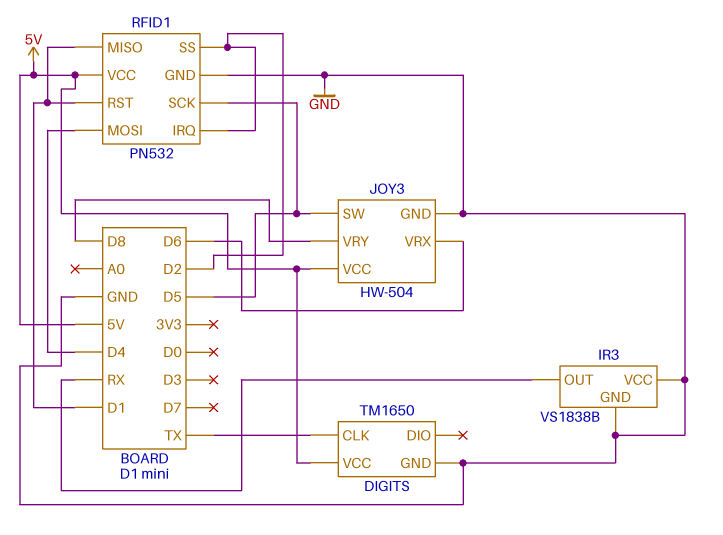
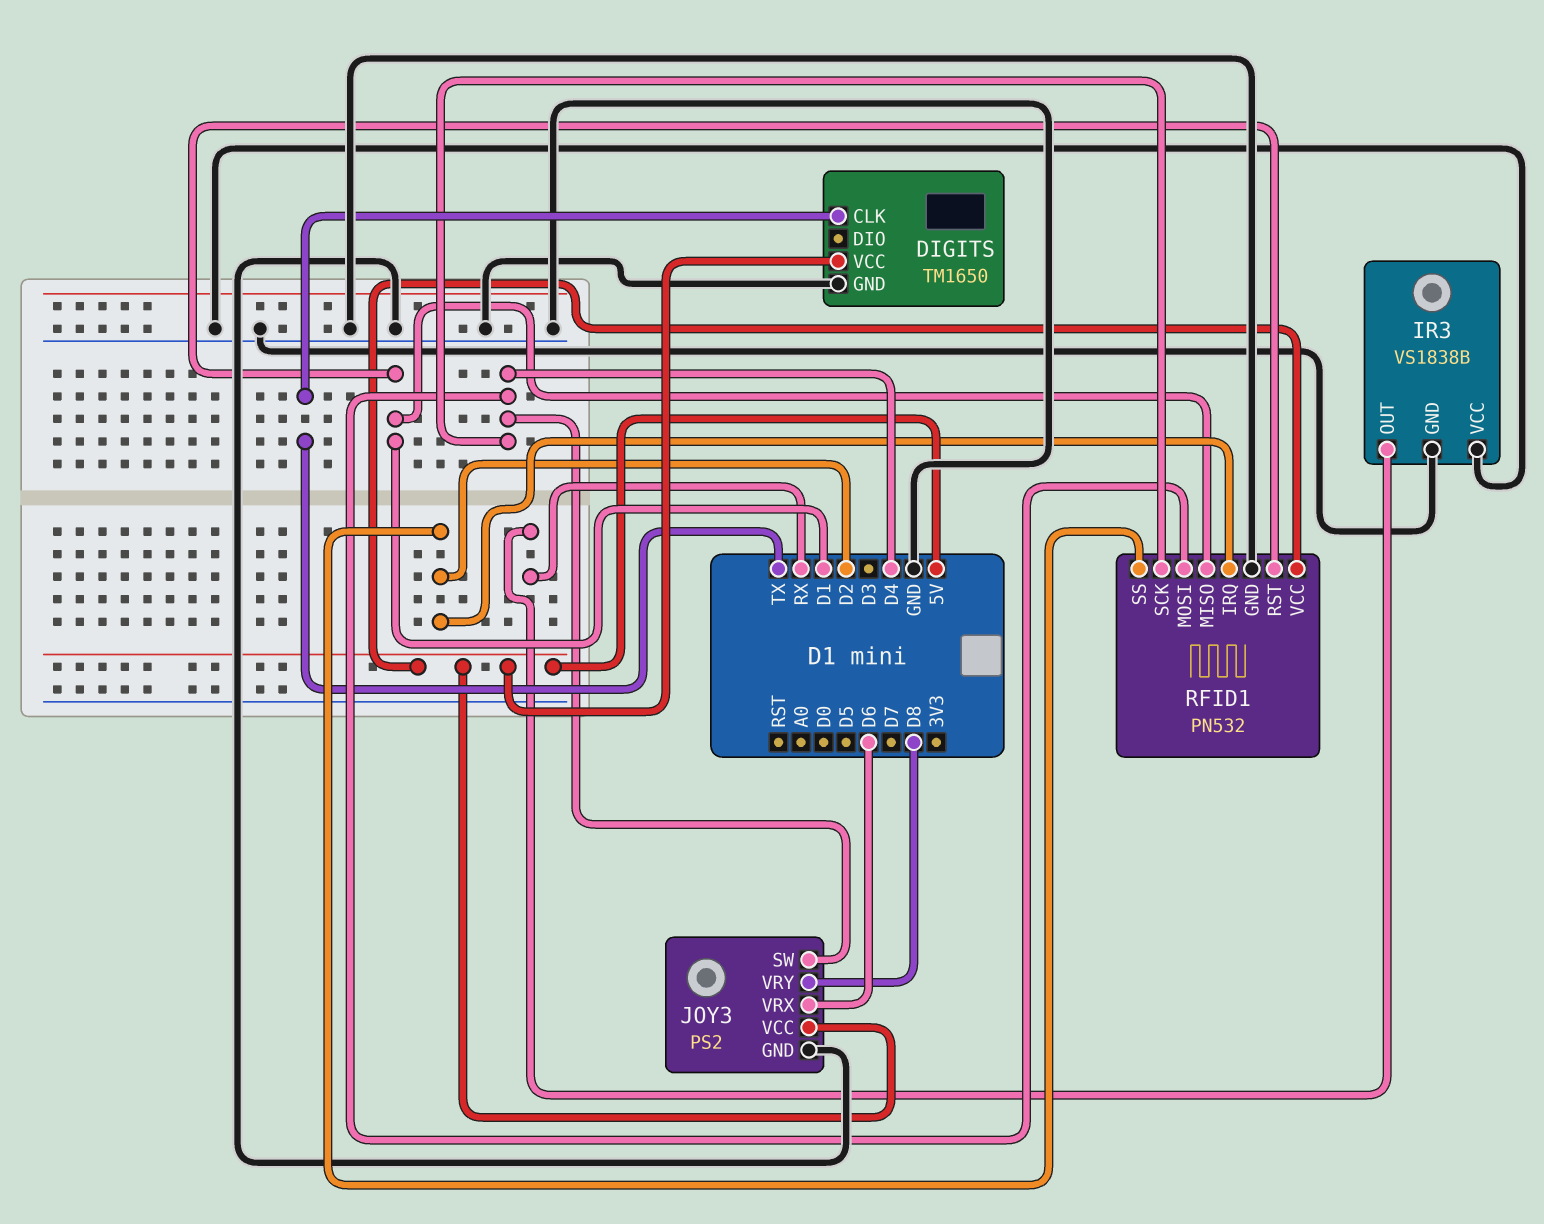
JOY3: HW-504 -> PS2
JOY3 pin SW: D5 -> D4
RFID1 pin SCK: D5 -> D4

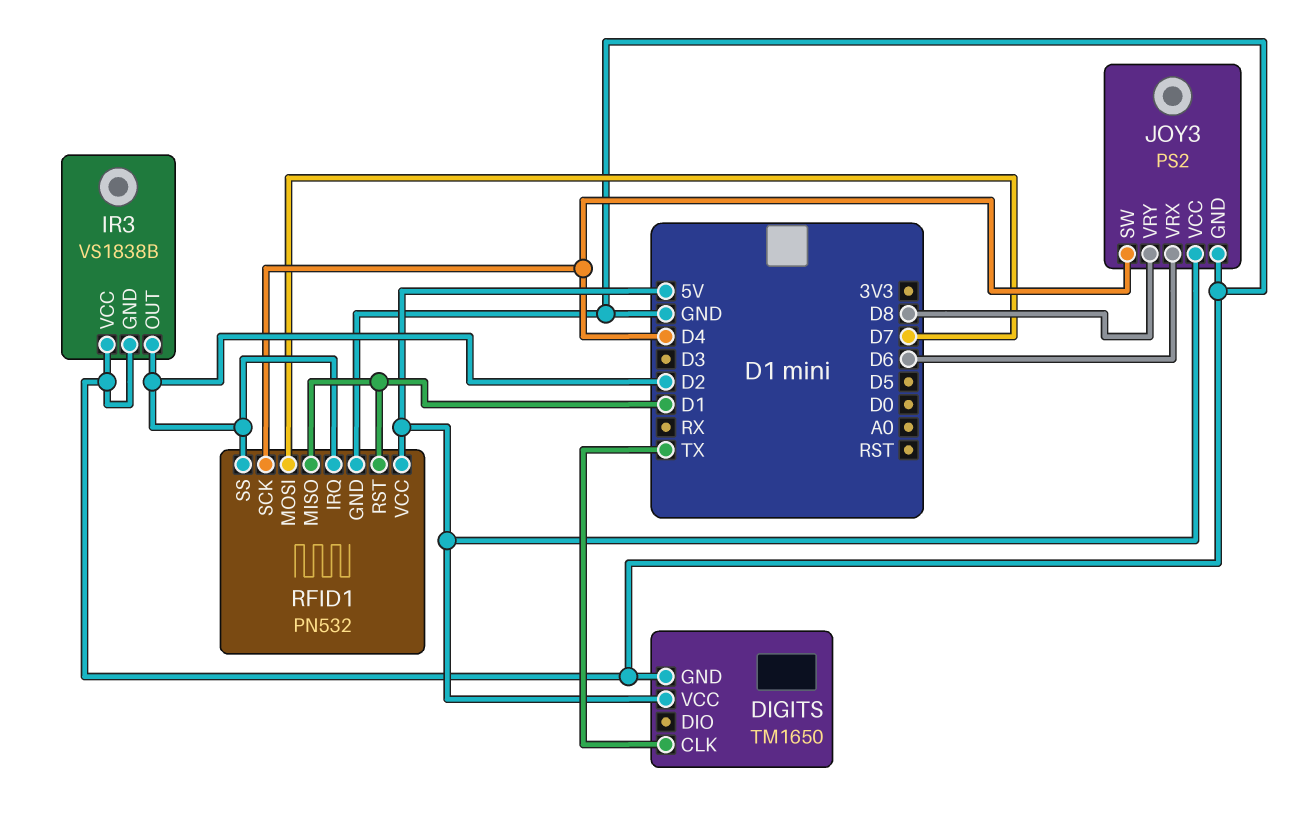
IR3 pin OUT: RX -> D2
RFID1 pin MOSI: D4 -> D7

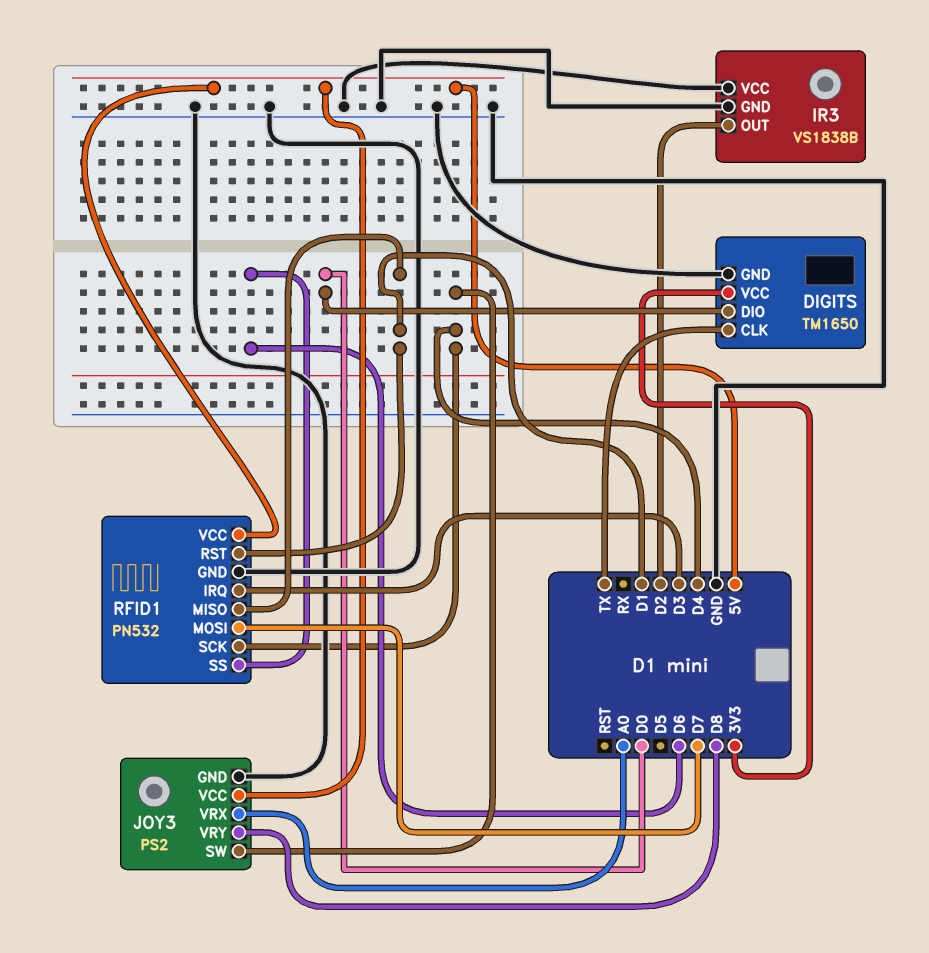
DIGITS pin DIO: none -> D0
DIGITS pin VCC: 5V -> 3V3
JOY3 pin VRX: D6 -> A0
RFID1 pin IRQ: D2 -> D3
RFID1 pin SS: D2 -> D6

